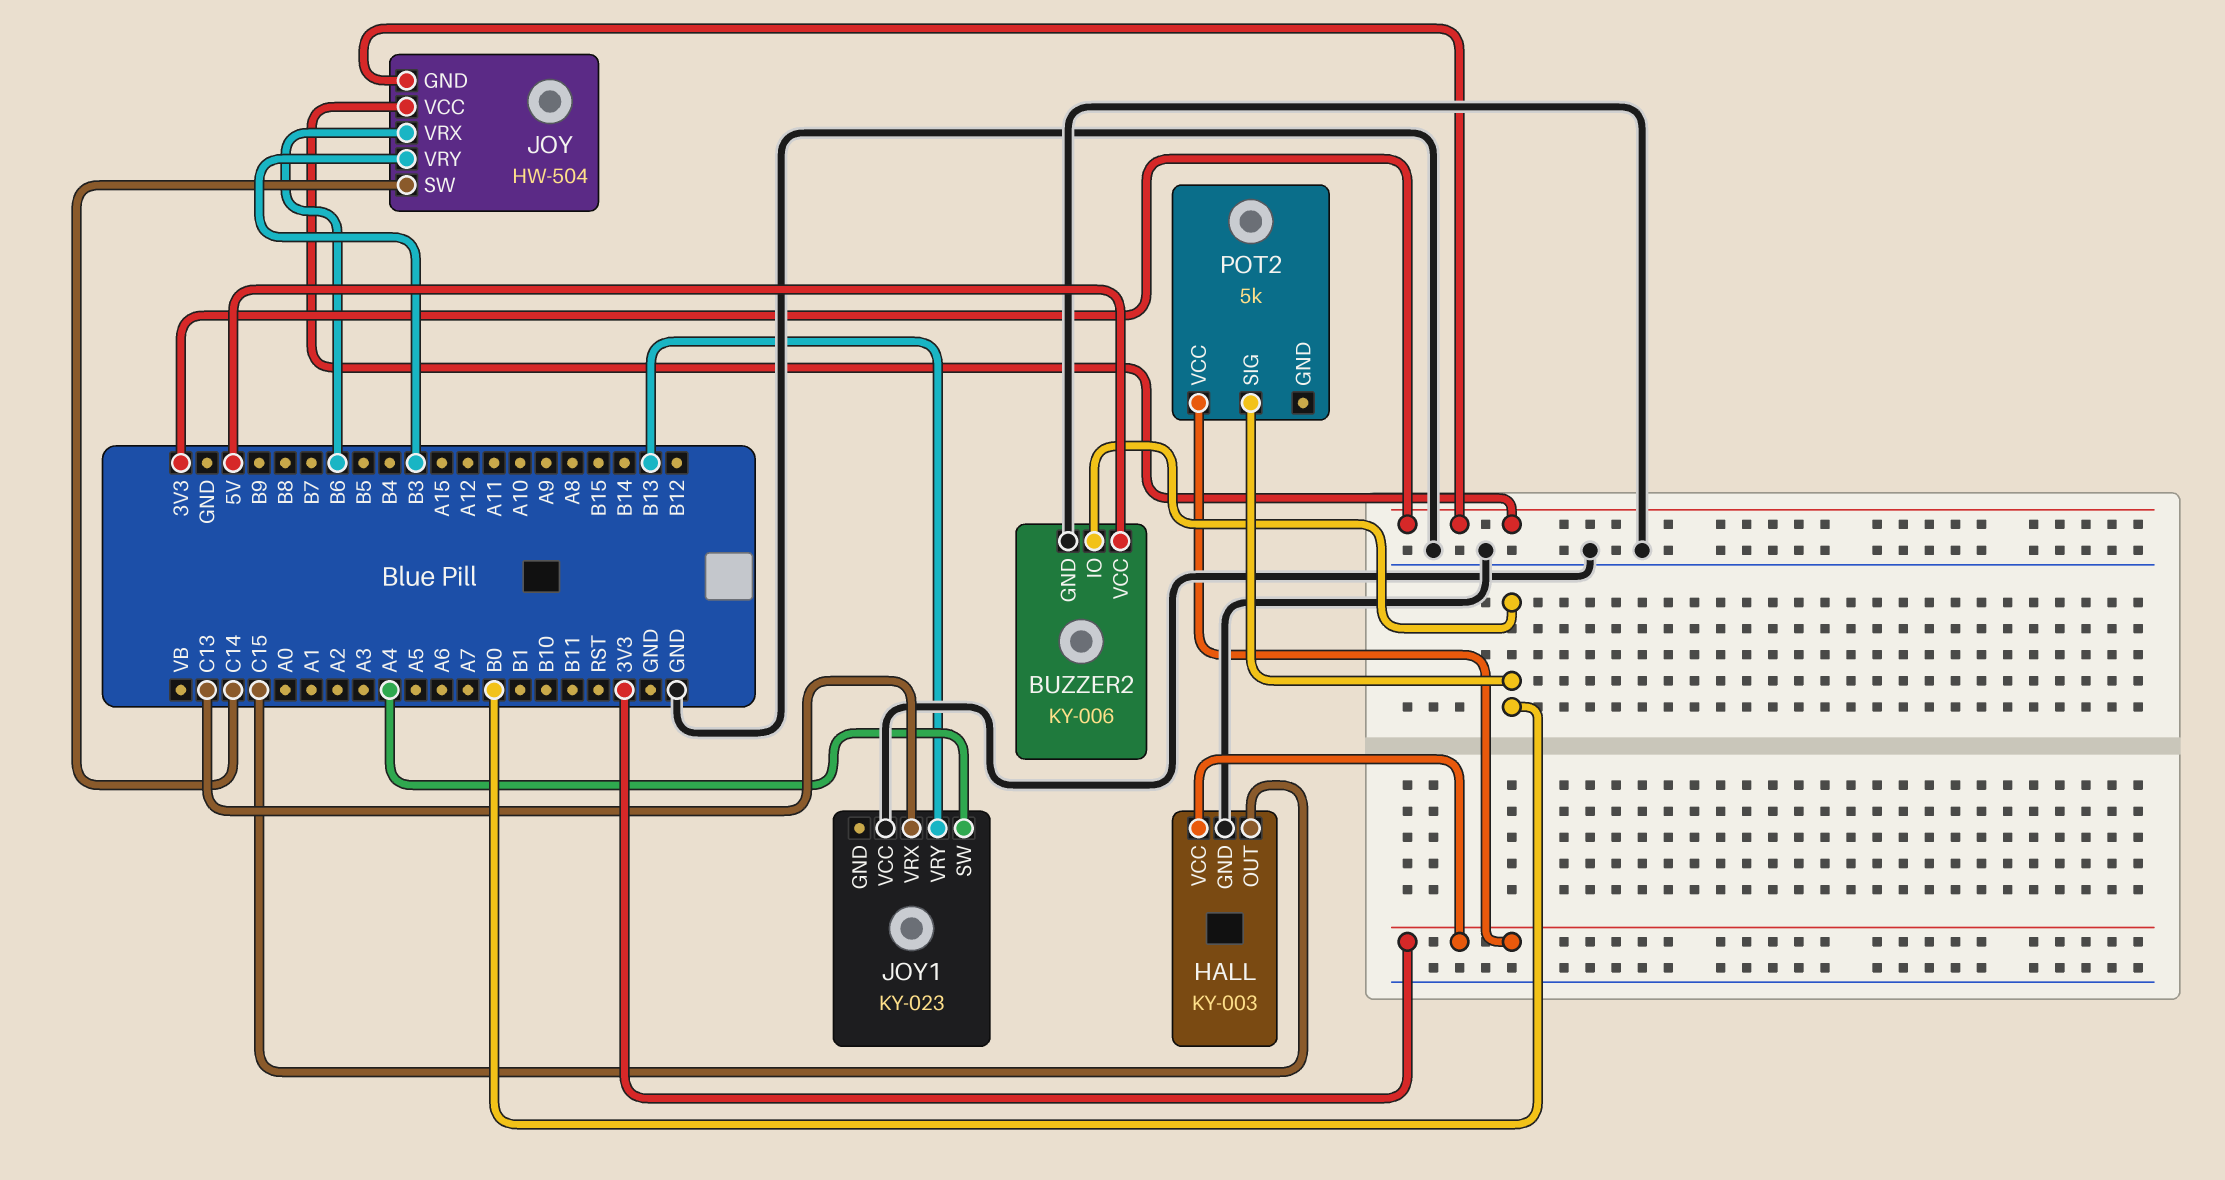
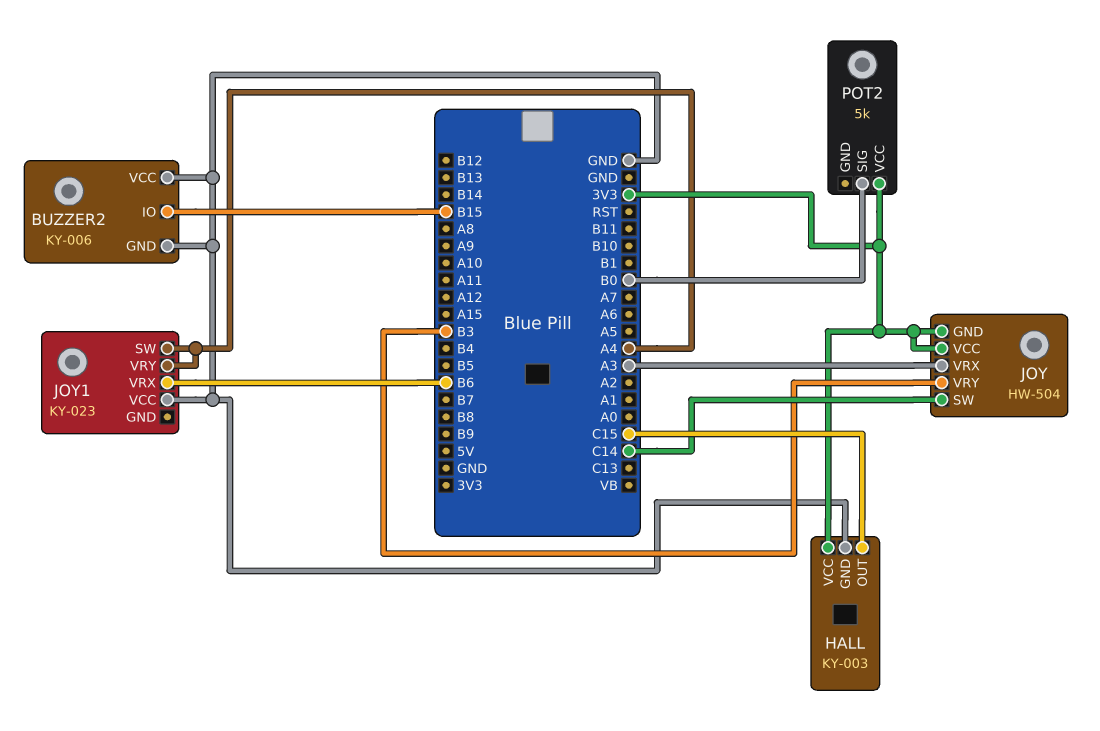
BUZZER2 pin IO: B0 -> B15
BUZZER2 pin VCC: 5V -> GND
JOY pin VRX: B6 -> A3
JOY1 pin VRX: C13 -> B6
JOY1 pin VRY: B13 -> A4

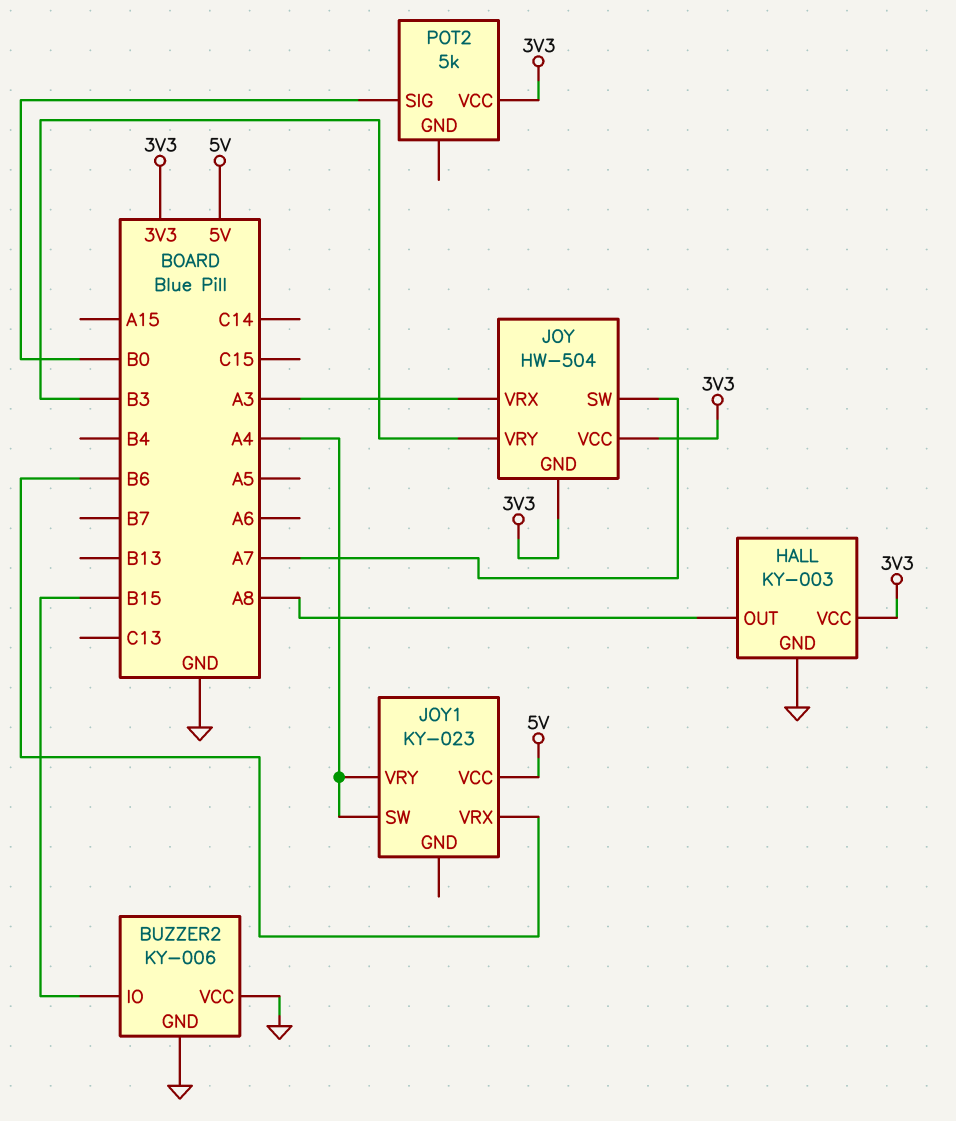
HALL pin OUT: C15 -> A8
JOY pin SW: C14 -> A7
JOY1 pin VCC: GND -> 5V

